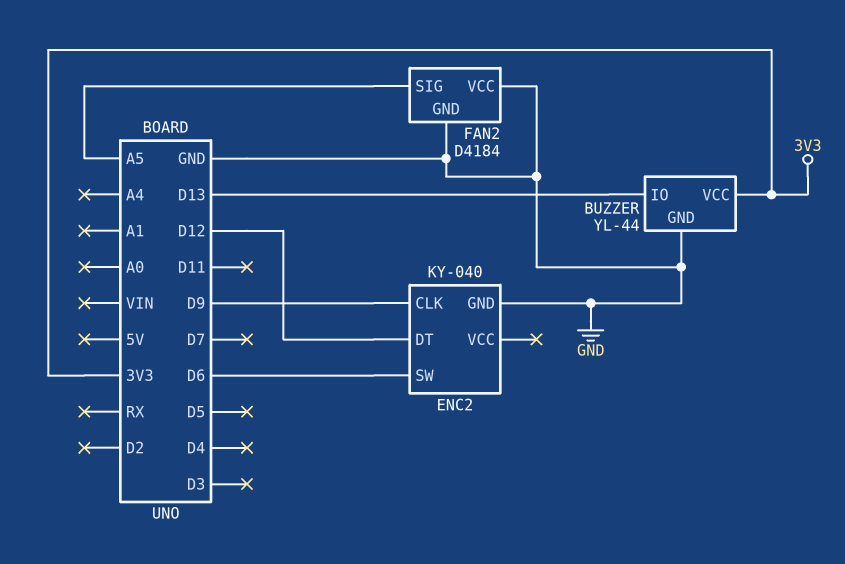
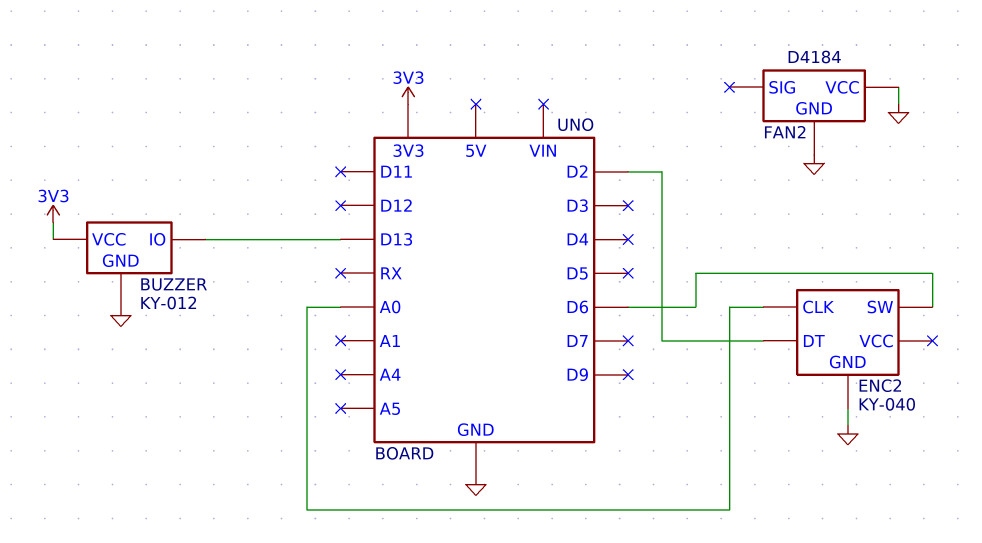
BUZZER: YL-44 -> KY-012
ENC2 pin CLK: D9 -> A0
ENC2 pin DT: D12 -> D2
FAN2 pin SIG: A5 -> none

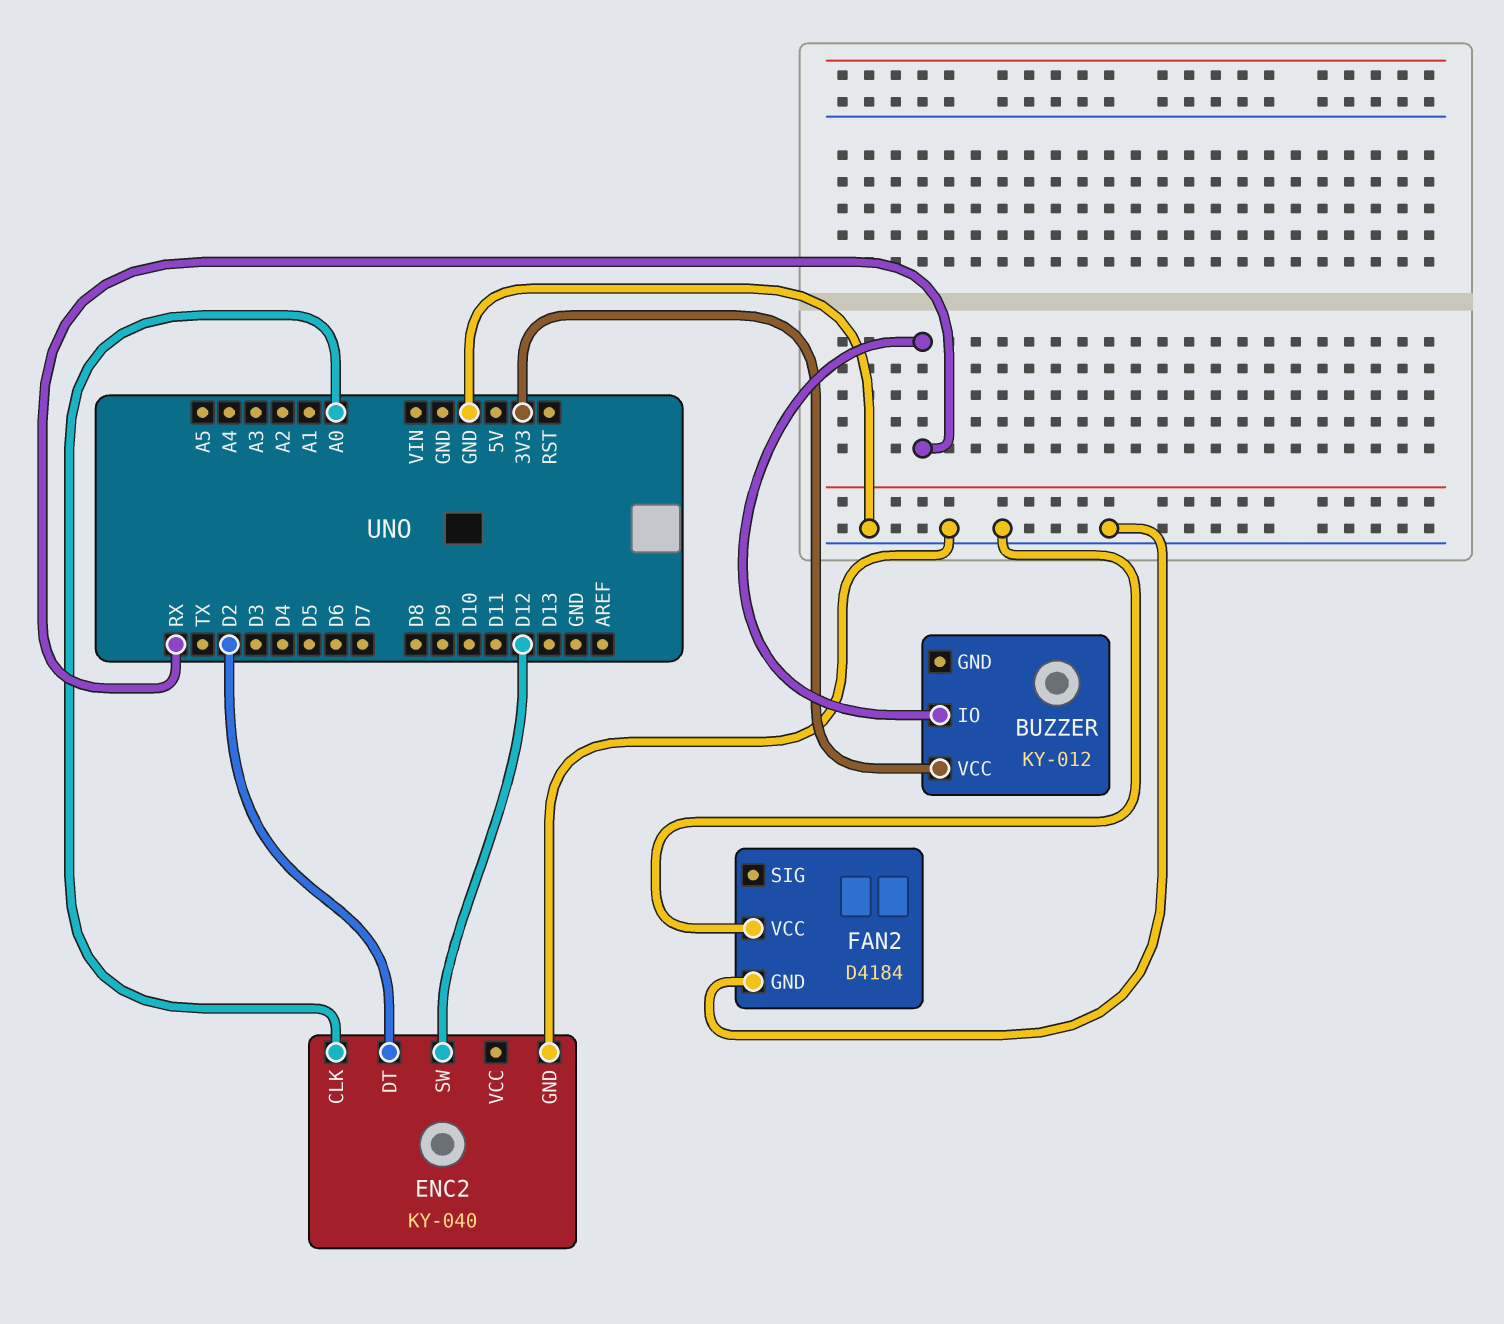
BUZZER pin GND: GND -> none
BUZZER pin IO: D13 -> RX
ENC2 pin SW: D6 -> D12

